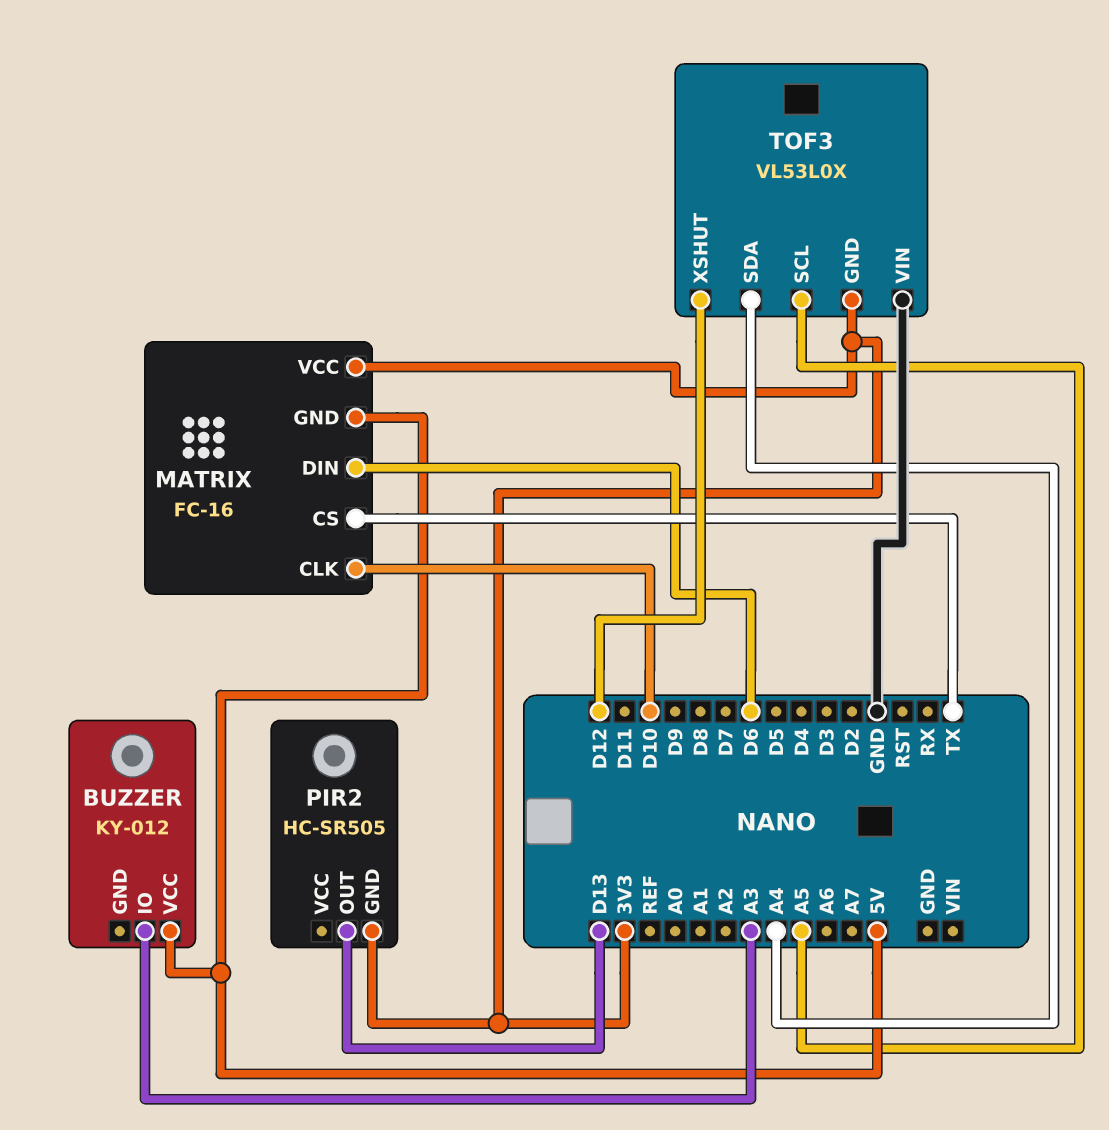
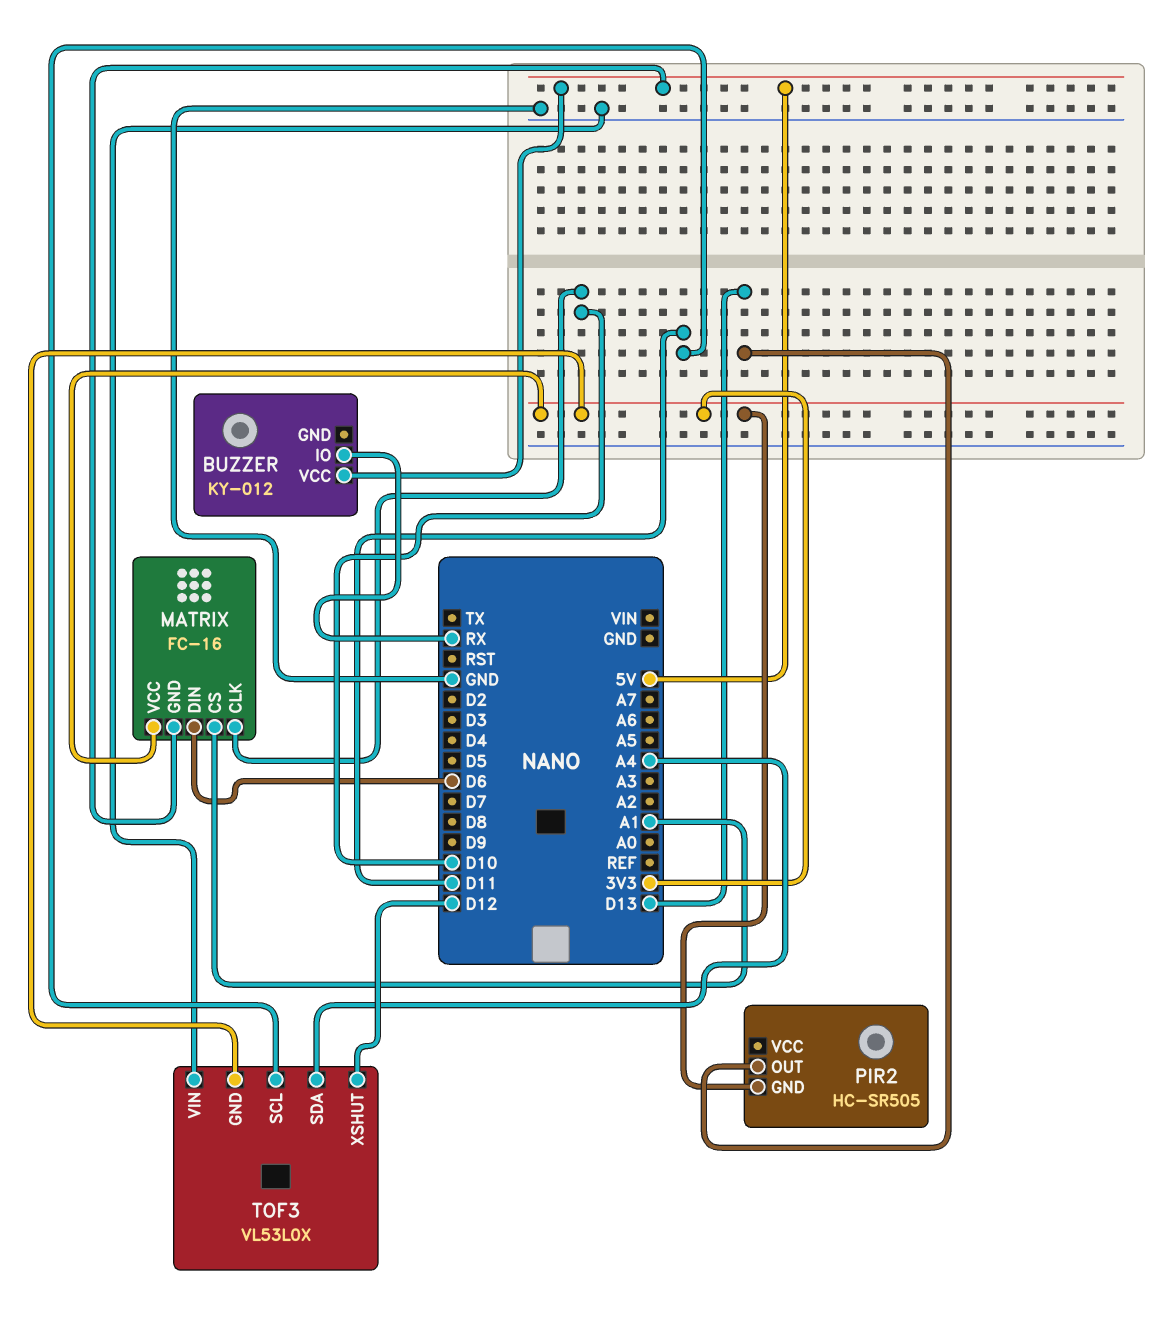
BUZZER pin IO: A3 -> RX
MATRIX pin CS: TX -> A1
TOF3 pin SCL: A5 -> D11

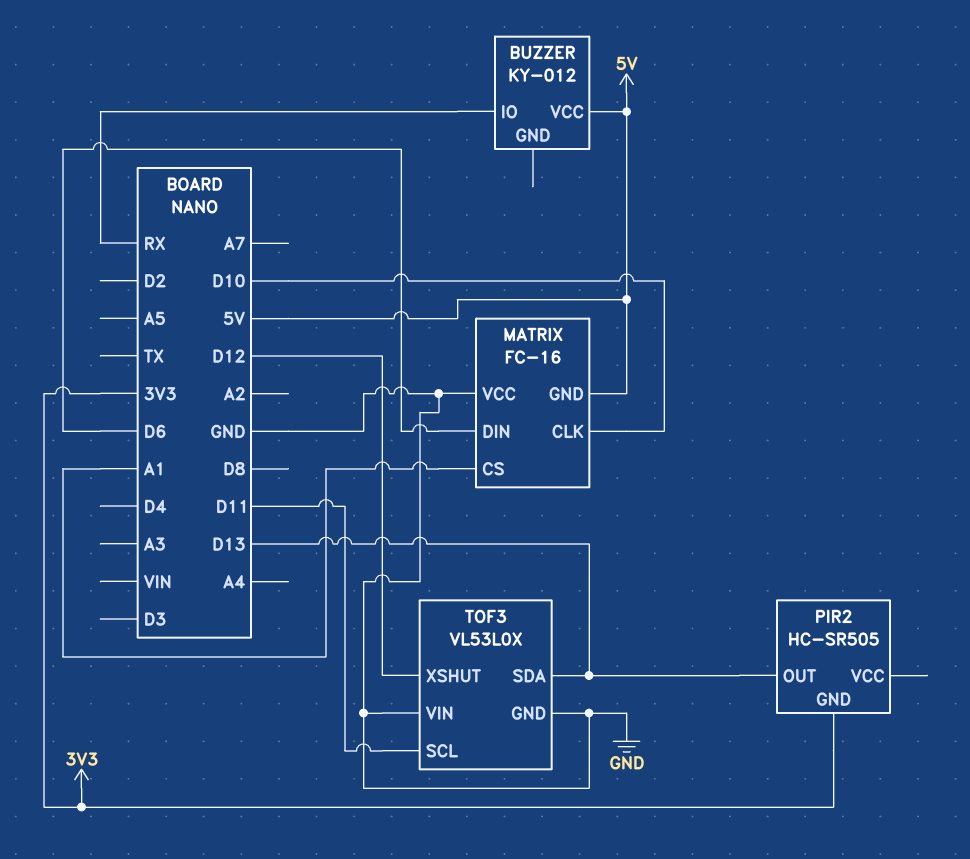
MATRIX pin VCC: 3V3 -> GND
TOF3 pin GND: 3V3 -> GND
TOF3 pin SDA: A4 -> D13

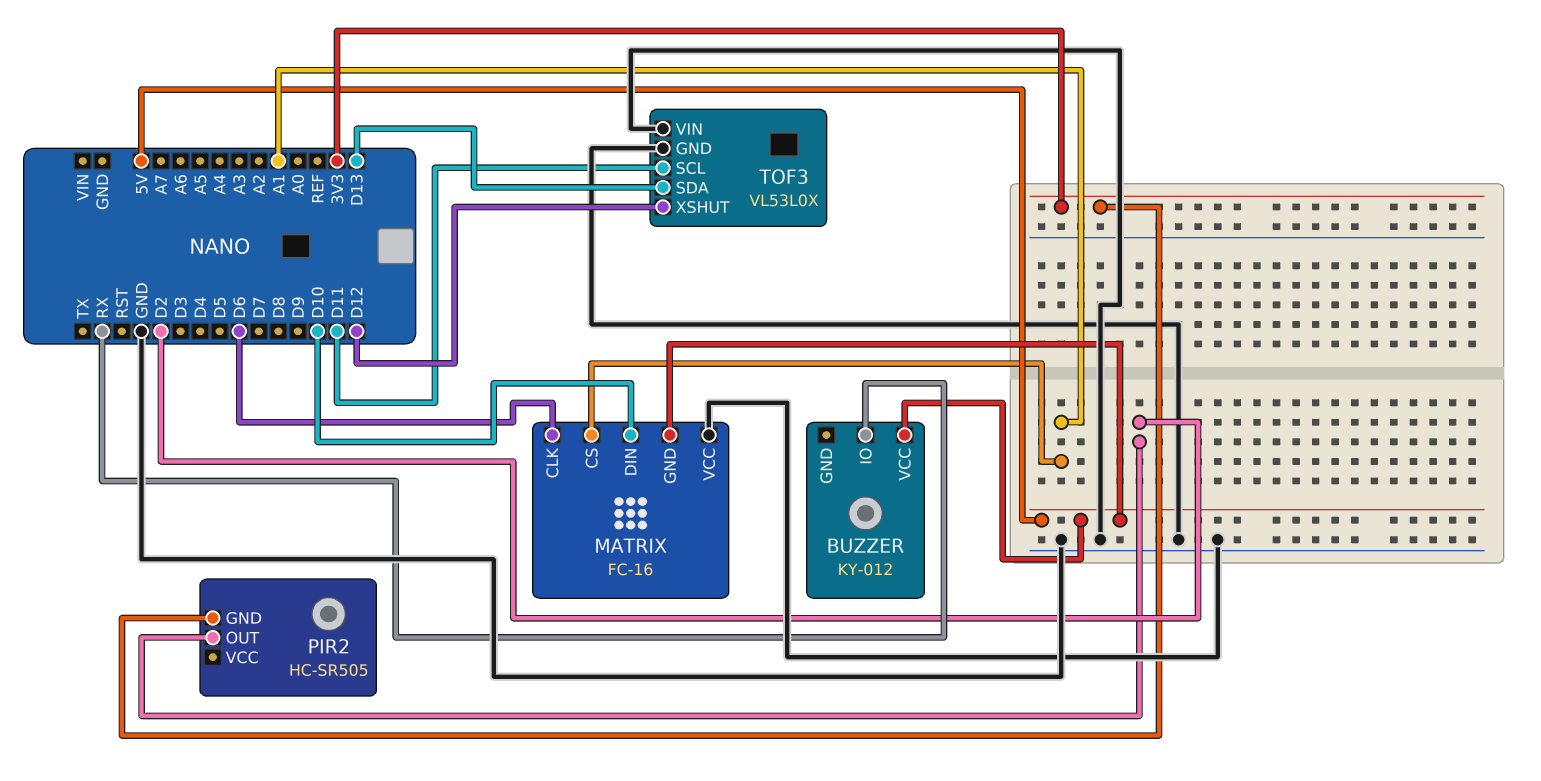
MATRIX pin CLK: D10 -> D6
MATRIX pin DIN: D6 -> D10
PIR2 pin OUT: D13 -> D2

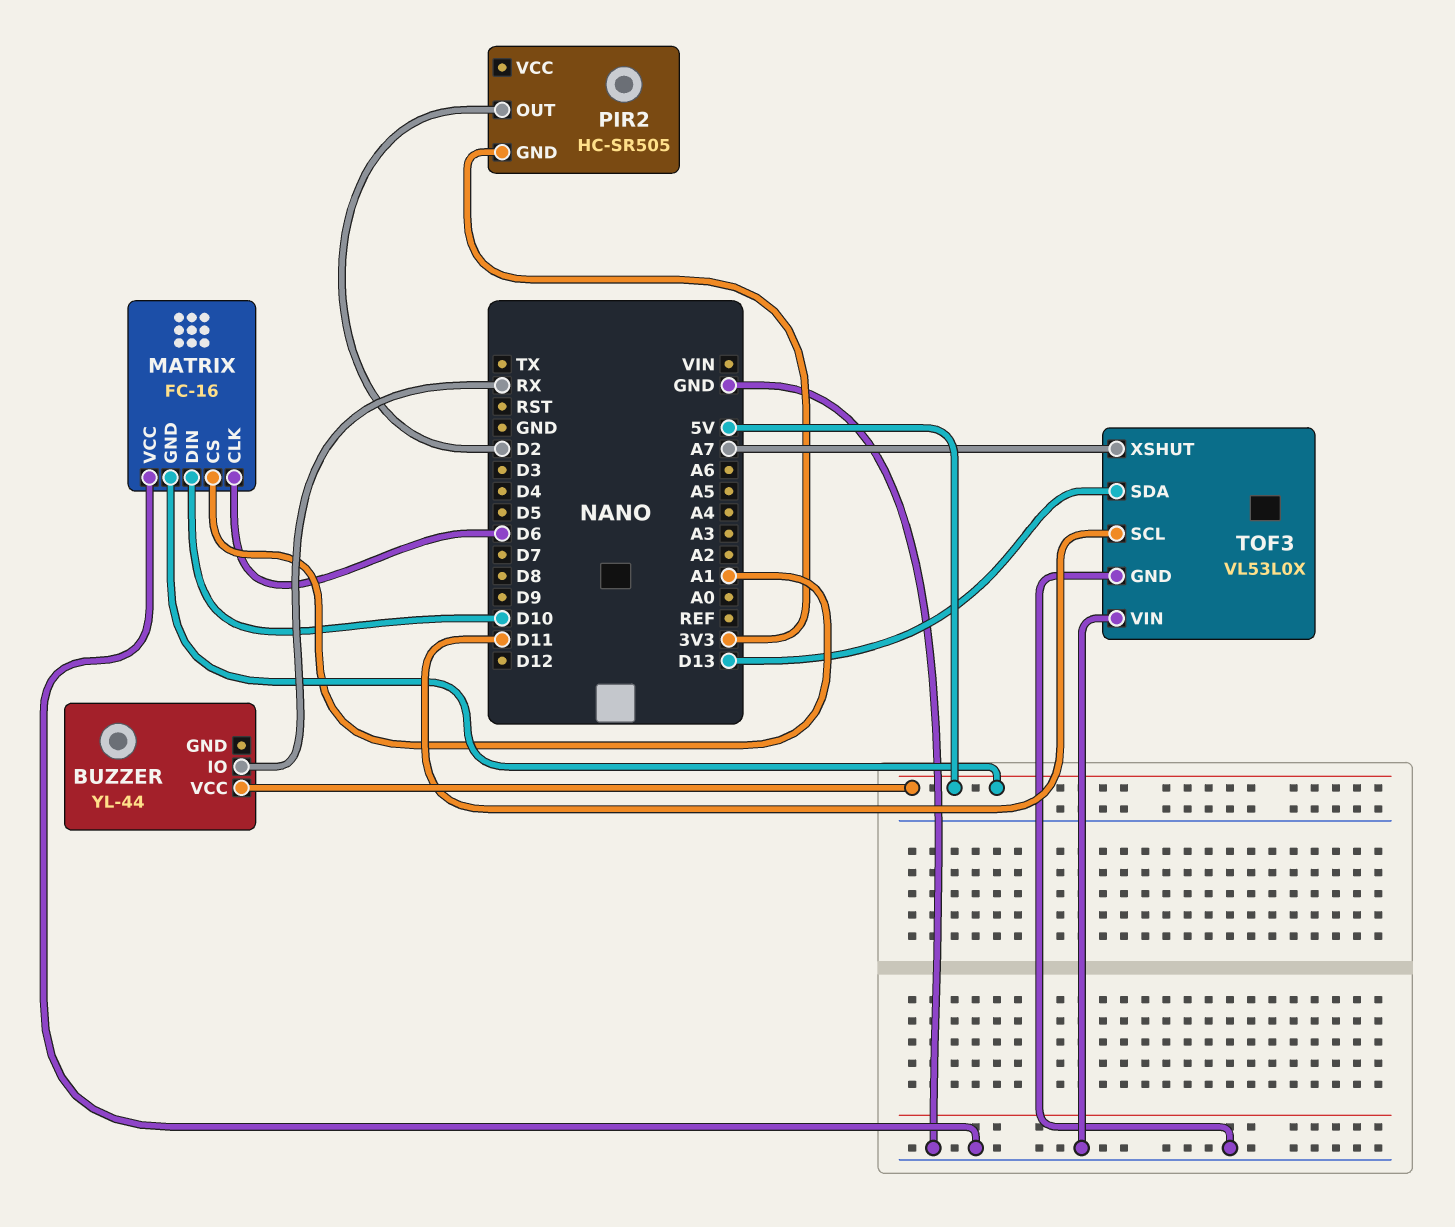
BUZZER: KY-012 -> YL-44
TOF3 pin XSHUT: D12 -> A7

